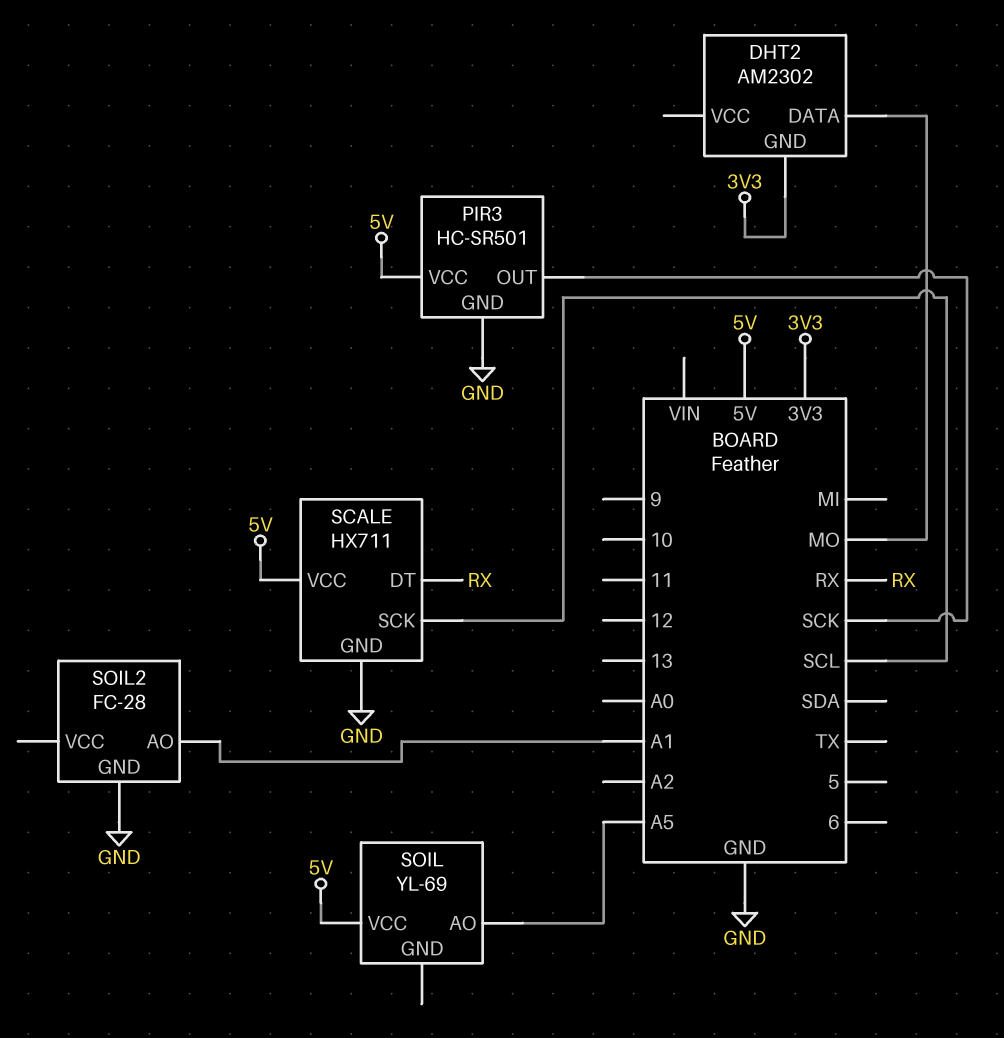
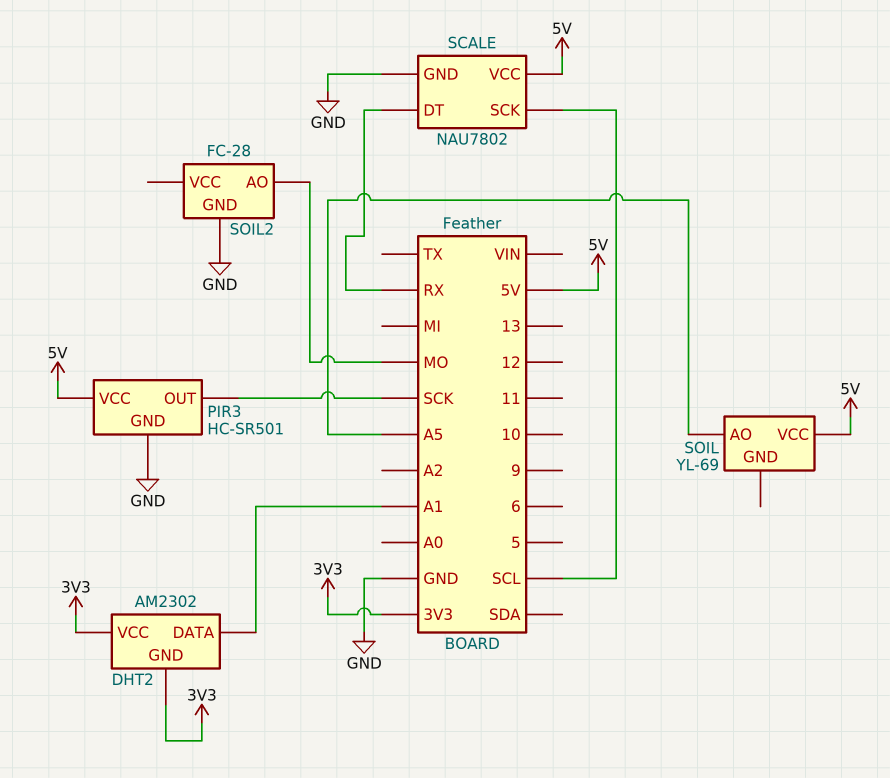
DHT2 pin DATA: MO -> A1
DHT2 pin VCC: none -> 3V3
SCALE: HX711 -> NAU7802
SOIL2 pin AO: A1 -> MO

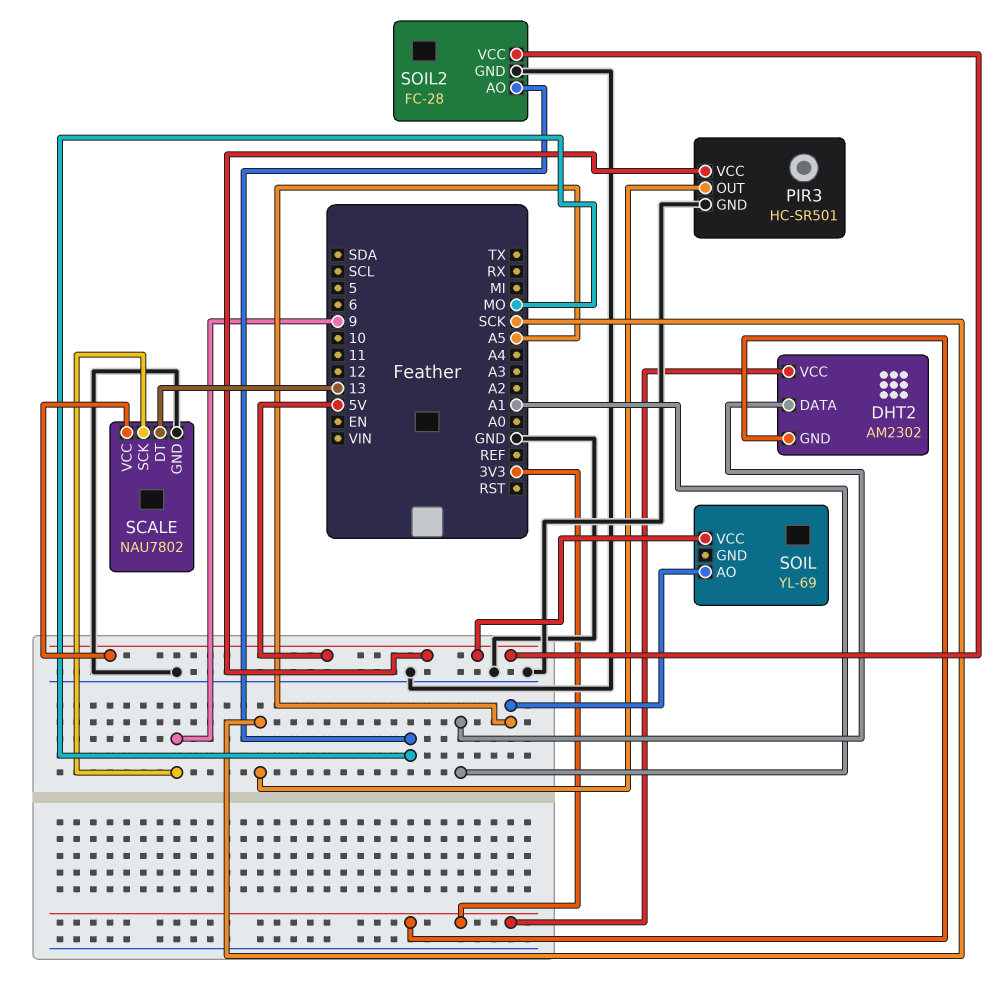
SCALE pin DT: RX -> 13
SCALE pin SCK: SCL -> 9
SOIL2 pin VCC: none -> 5V

